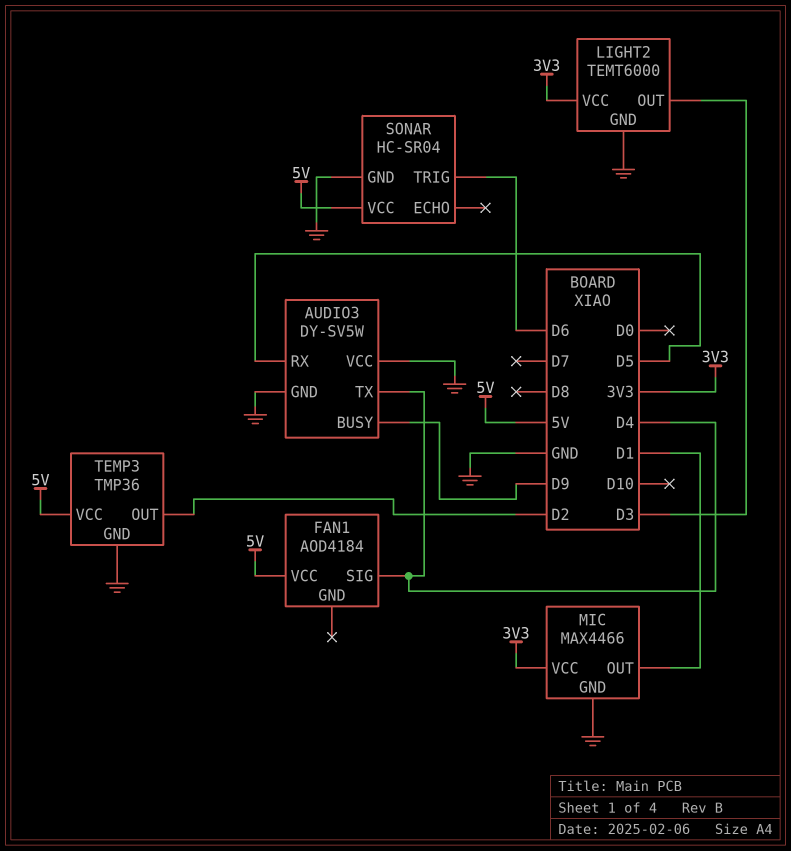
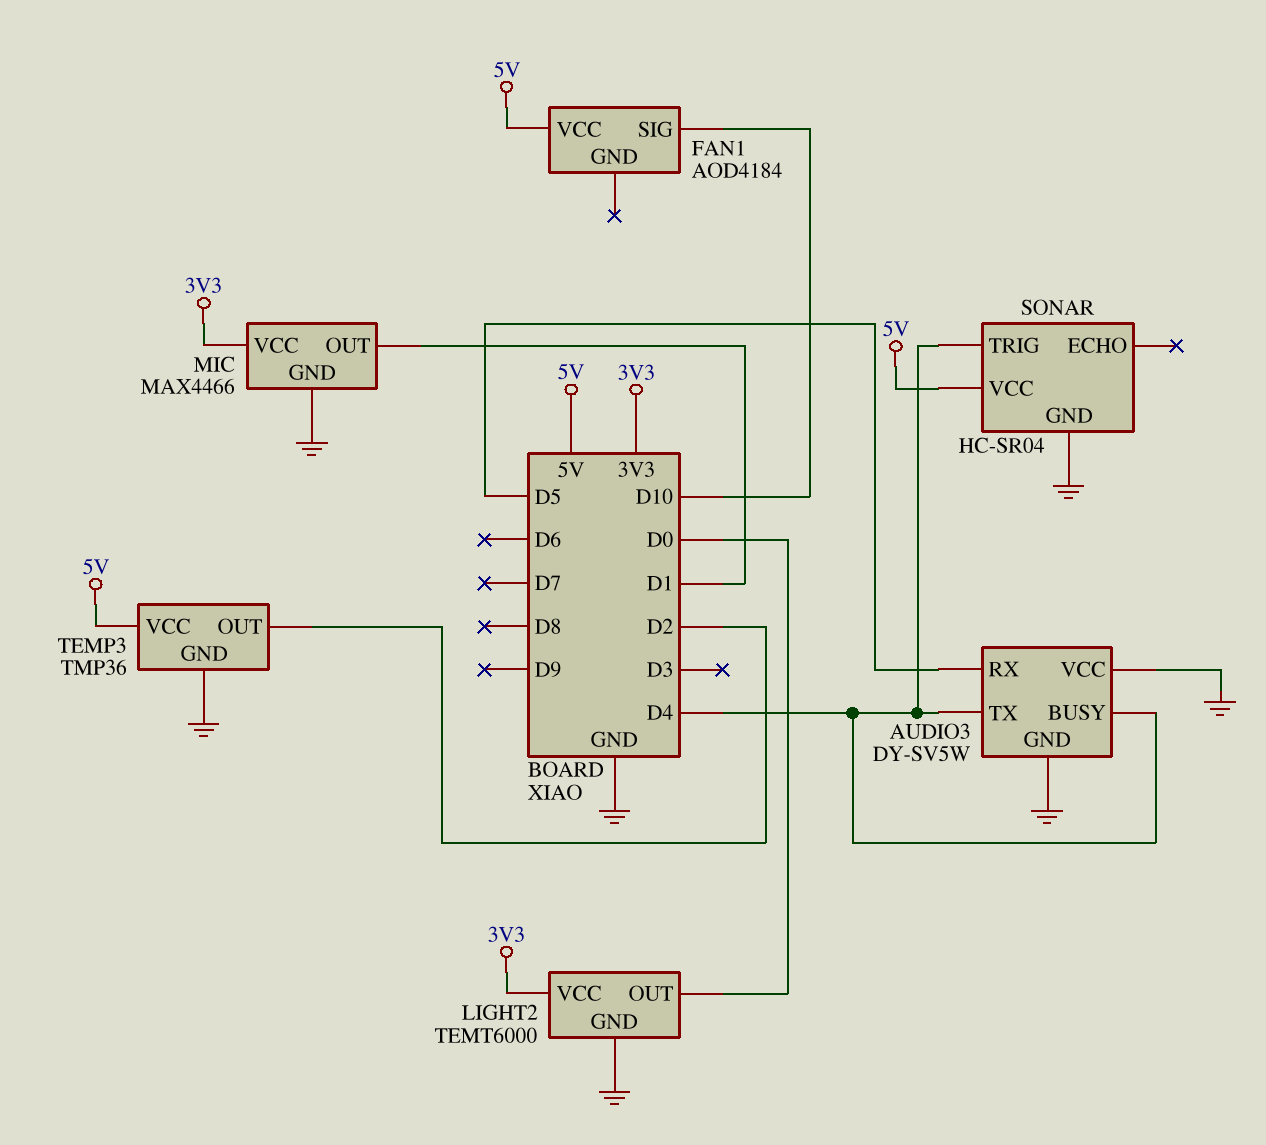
AUDIO3 pin BUSY: D9 -> D4
FAN1 pin SIG: D4 -> D10
LIGHT2 pin OUT: D3 -> D0
SONAR pin TRIG: D6 -> D4

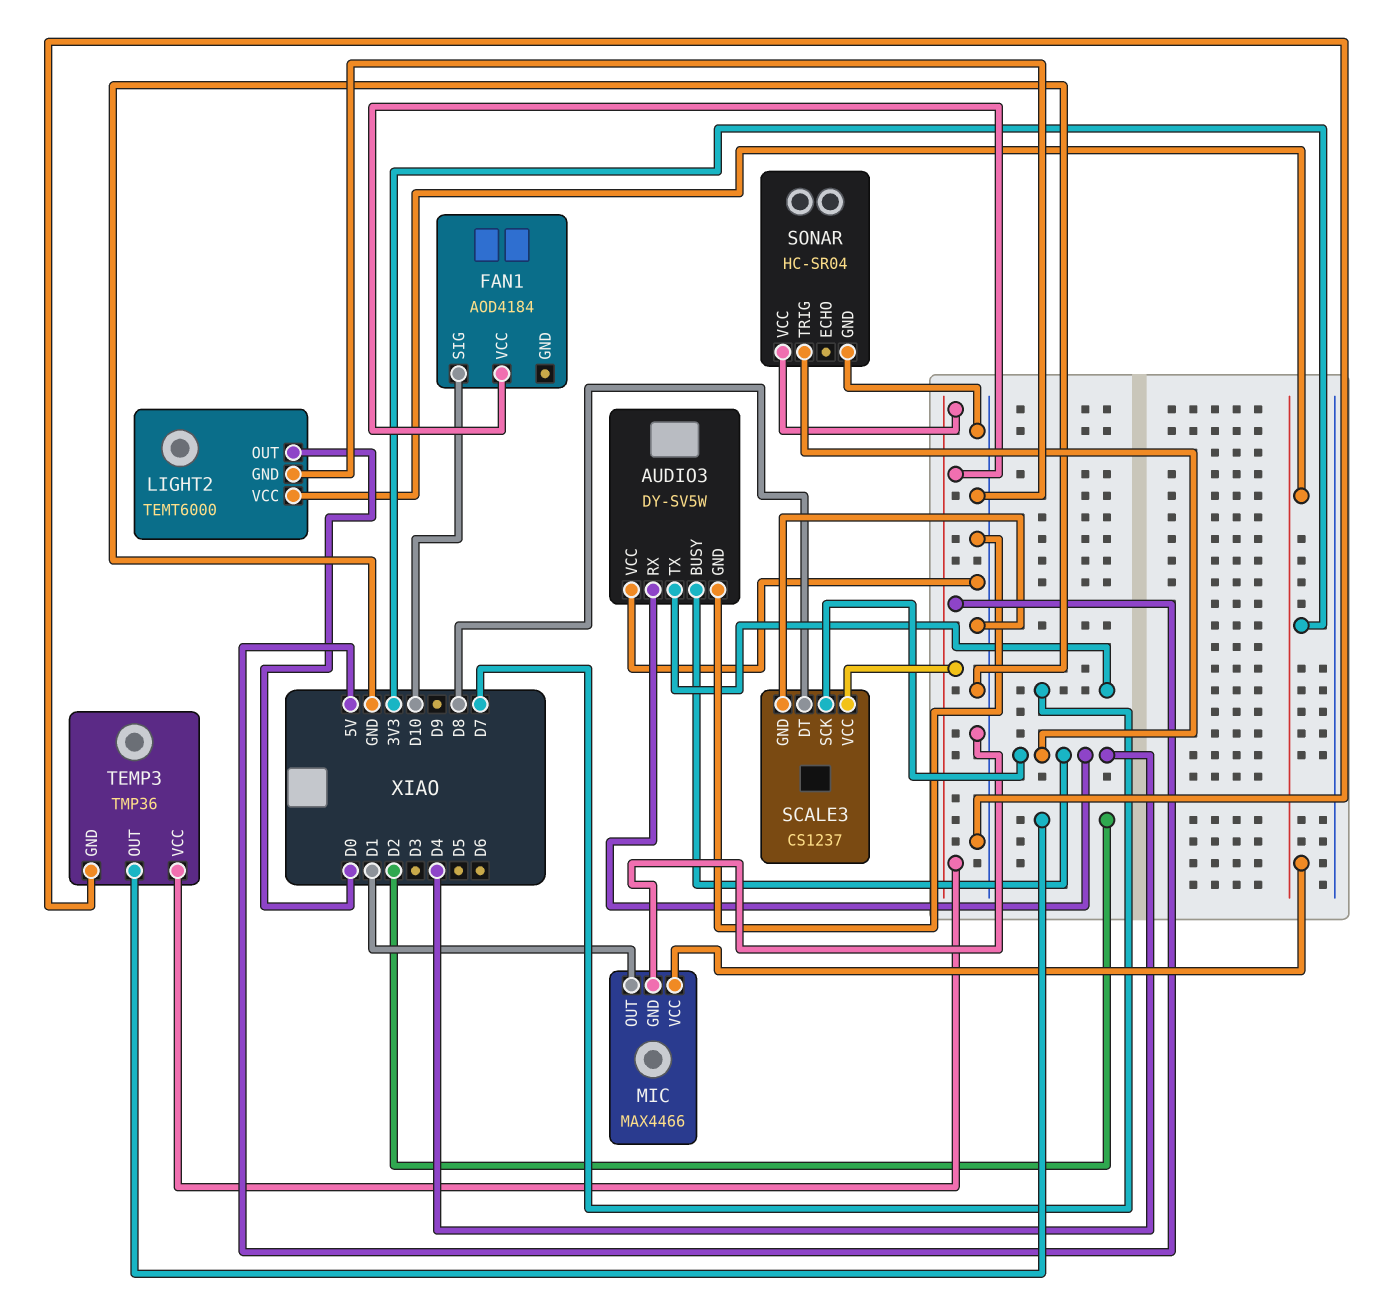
AUDIO3 pin RX: D5 -> D4
AUDIO3 pin TX: D4 -> D7
SCALE3: none -> CS1237
SCALE3 pin DT: none -> D8
SCALE3 pin GND: none -> GND
SCALE3 pin SCK: none -> D4
SCALE3 pin VCC: none -> 5V

